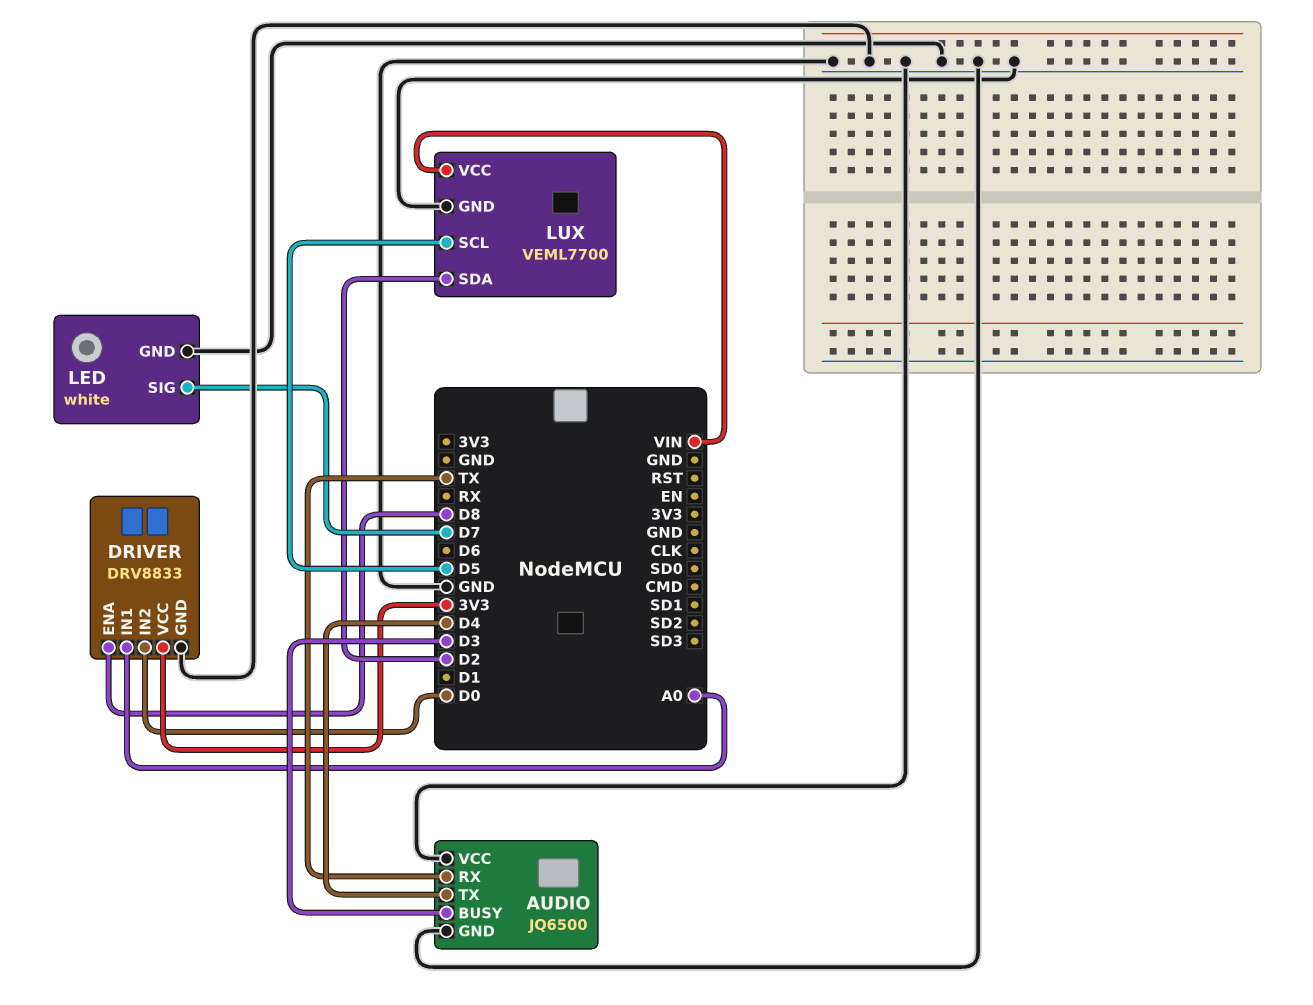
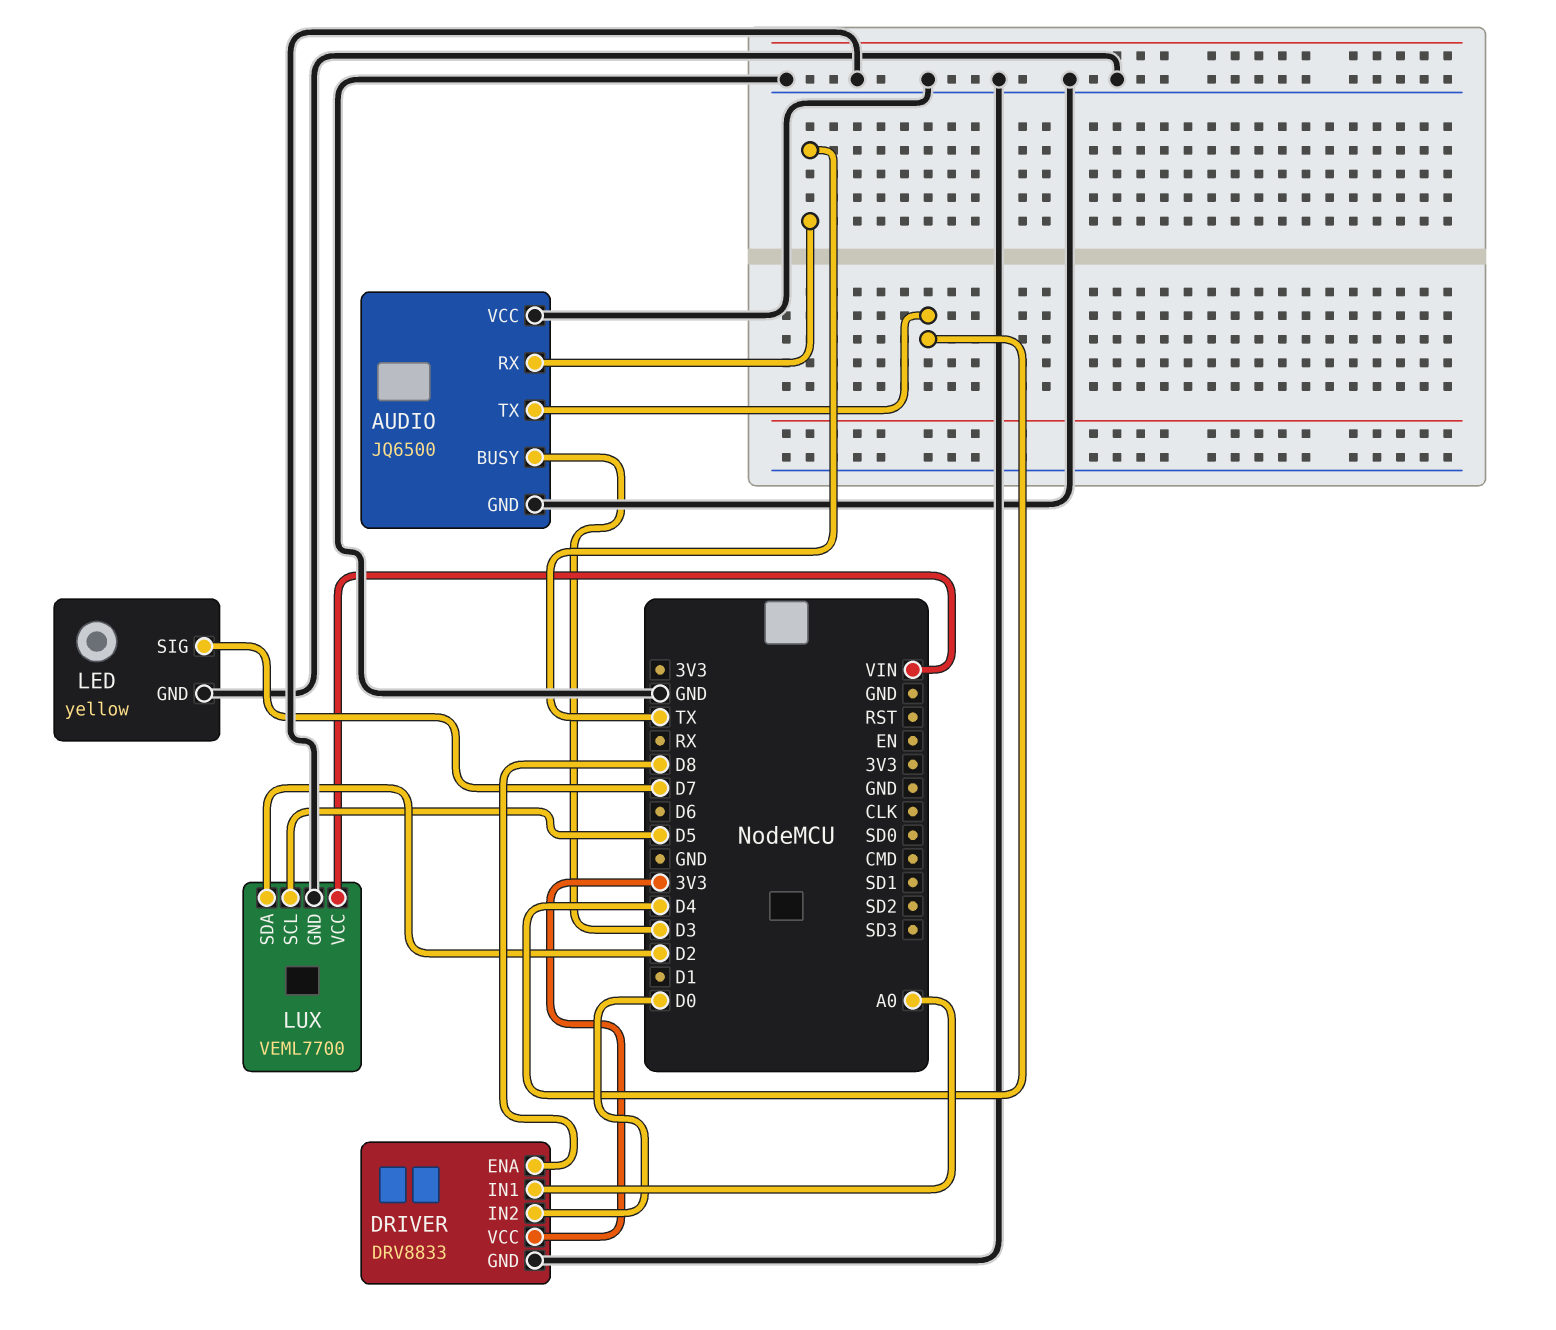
LED: white -> yellow

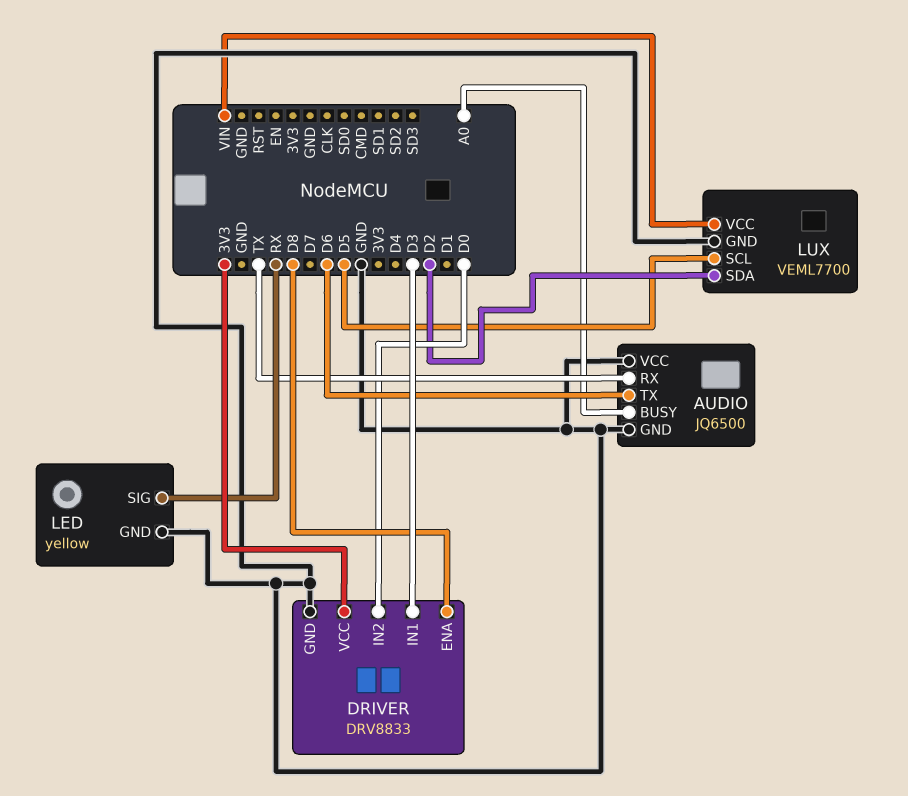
AUDIO pin BUSY: D3 -> A0
AUDIO pin TX: D4 -> D6
DRIVER pin IN1: A0 -> D3
LED pin SIG: D7 -> RX

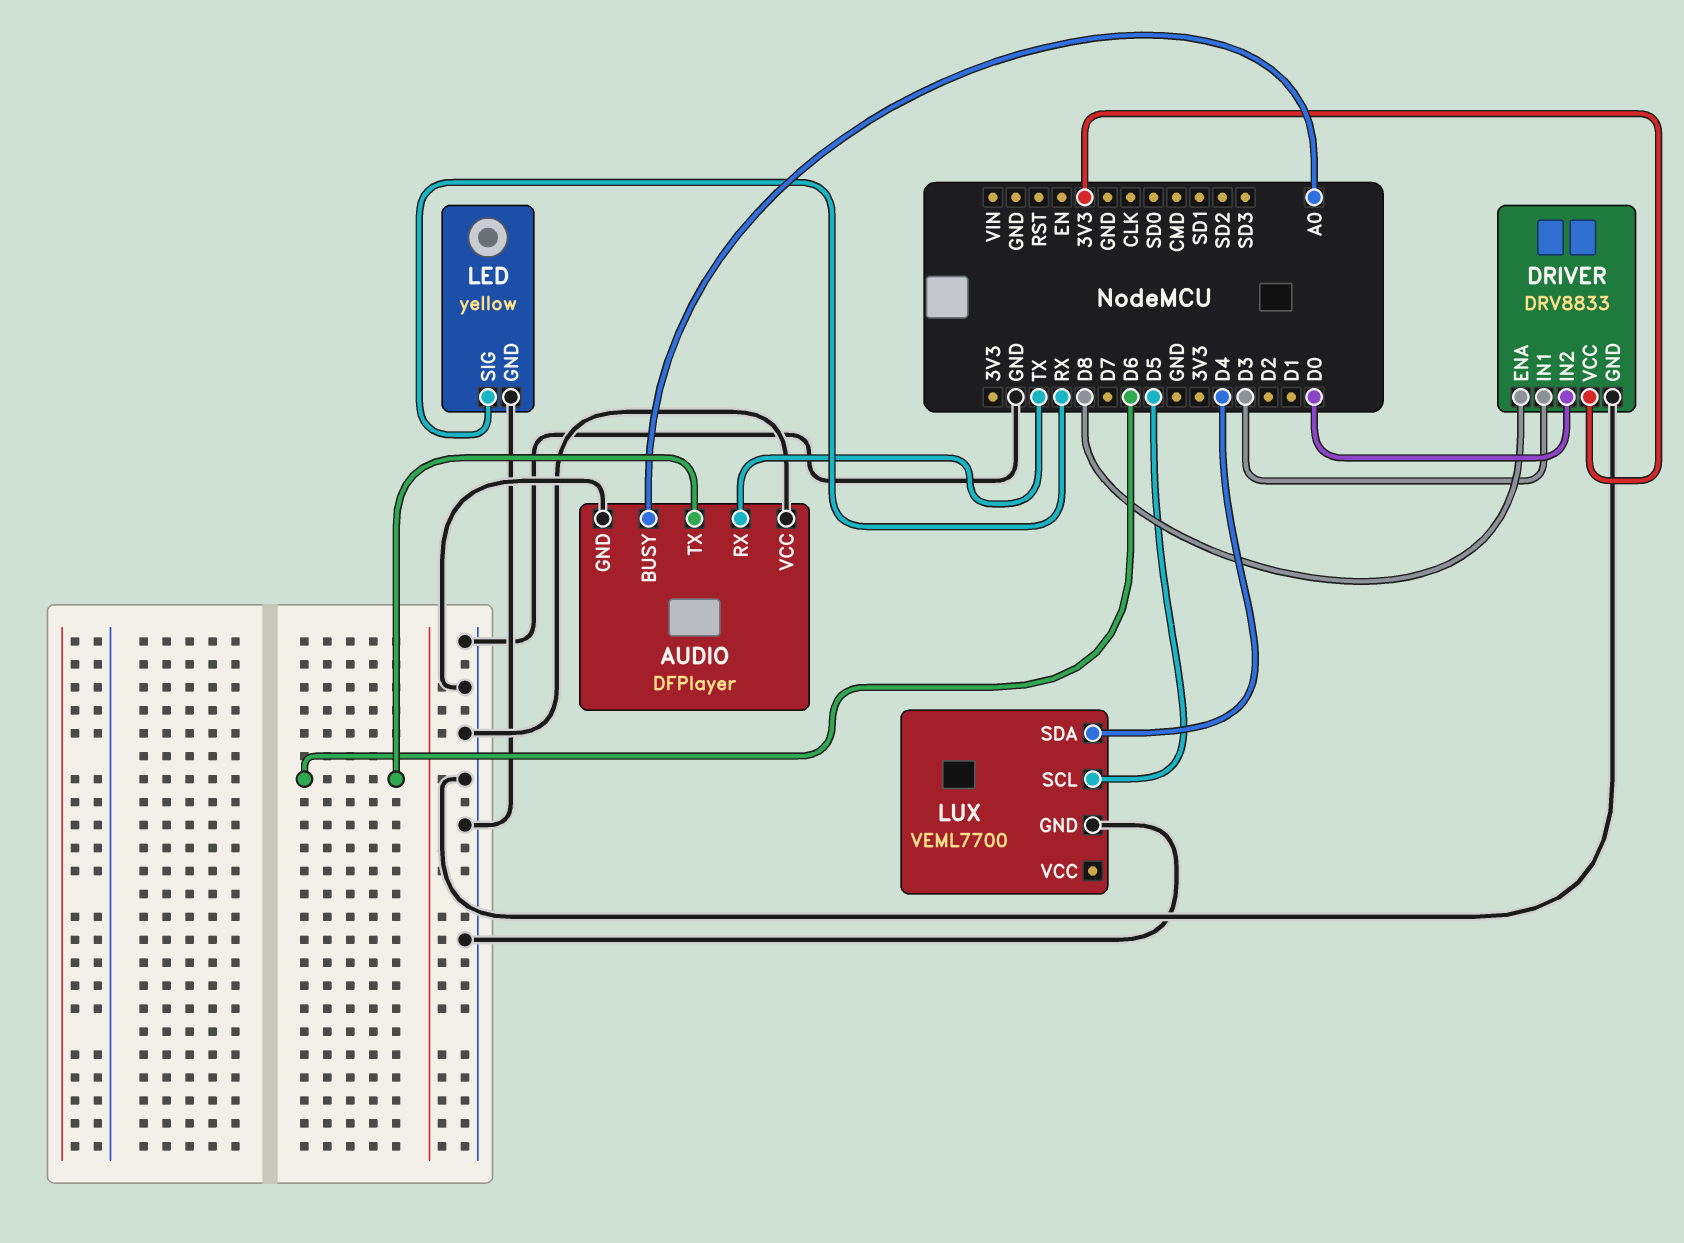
AUDIO: JQ6500 -> DFPlayer
LUX pin SDA: D2 -> D4
LUX pin VCC: VIN -> none

